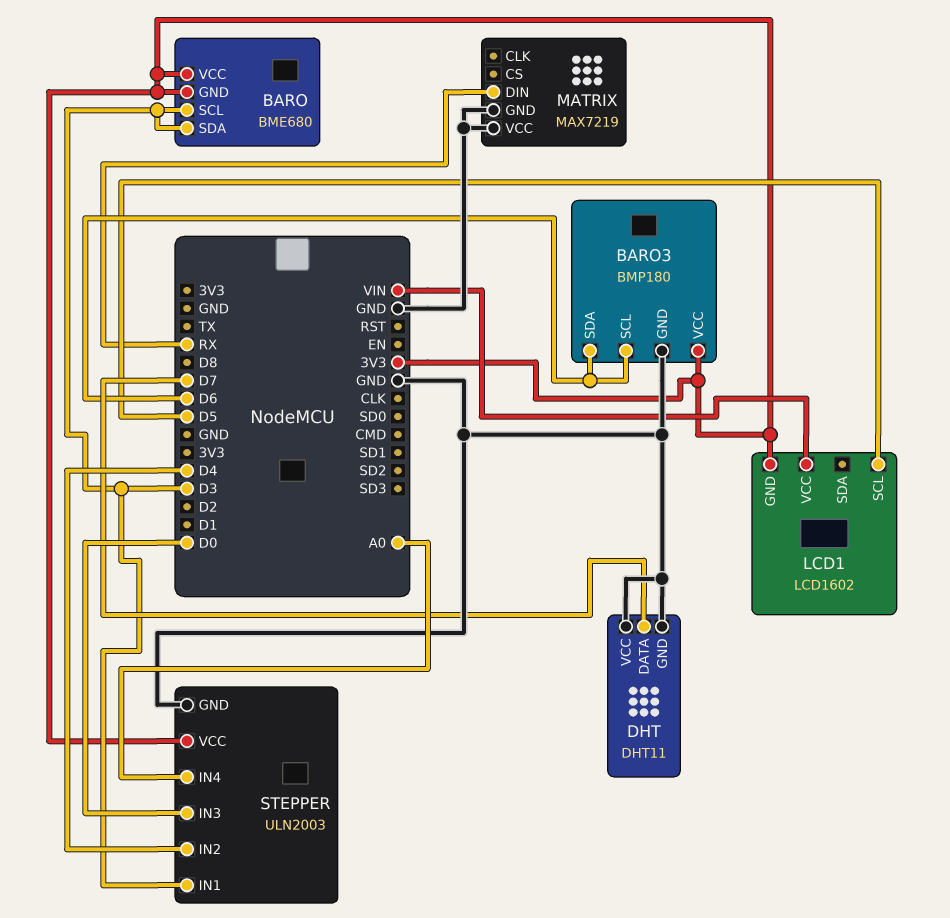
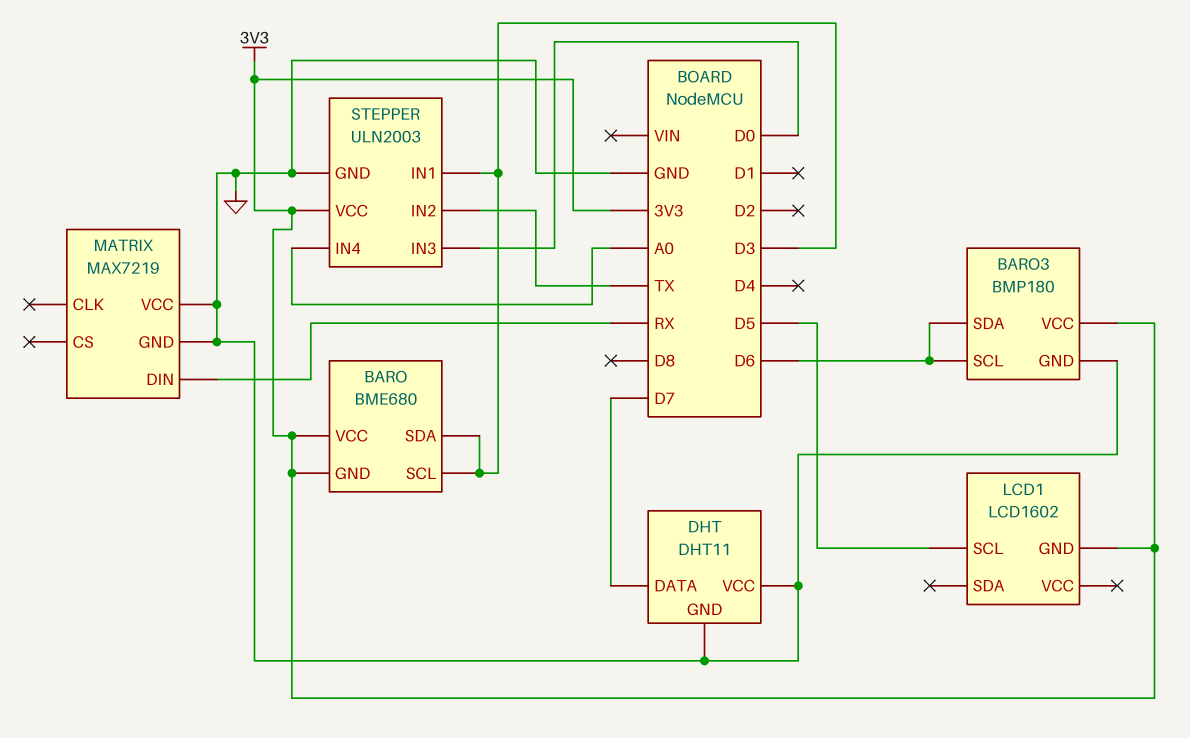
LCD1 pin VCC: VIN -> none
STEPPER pin IN2: D4 -> TX

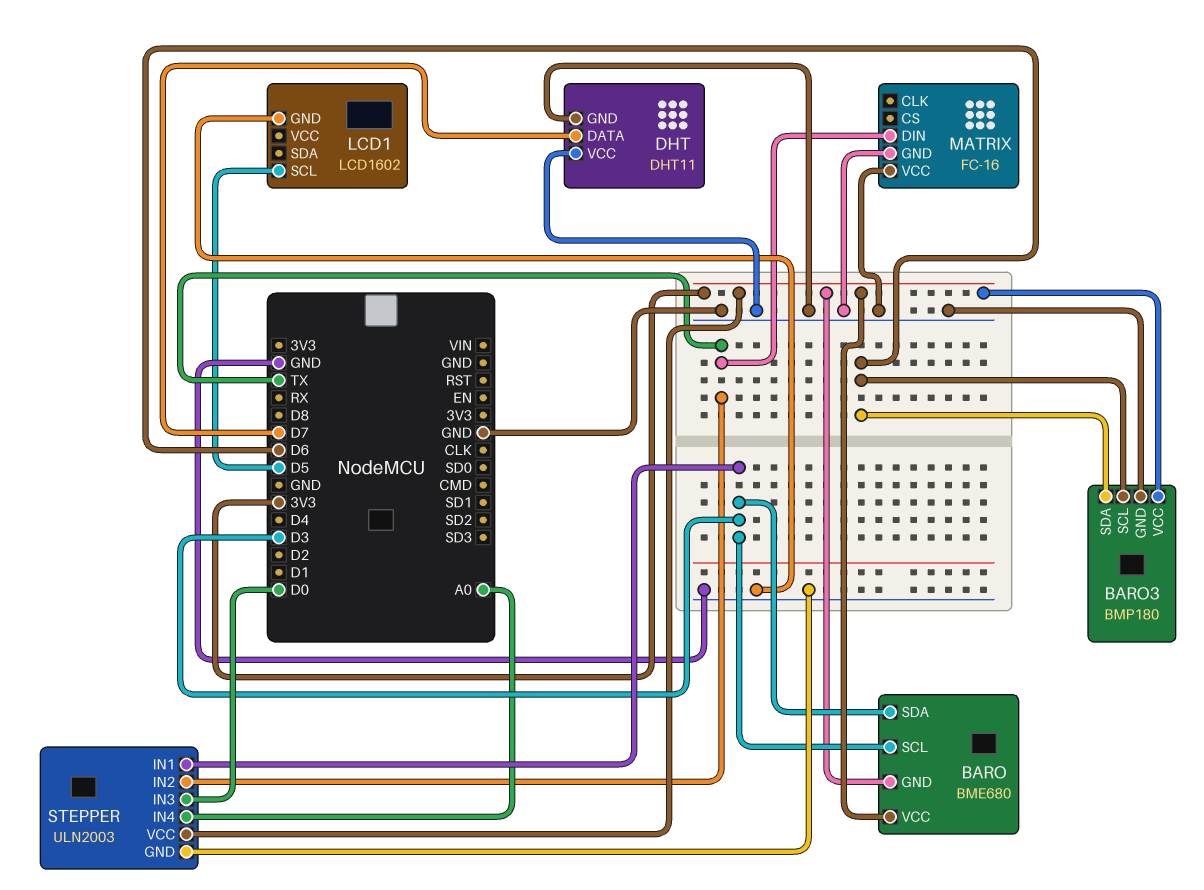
LCD1 pin GND: 3V3 -> GND
MATRIX: MAX7219 -> FC-16
MATRIX pin DIN: RX -> TX

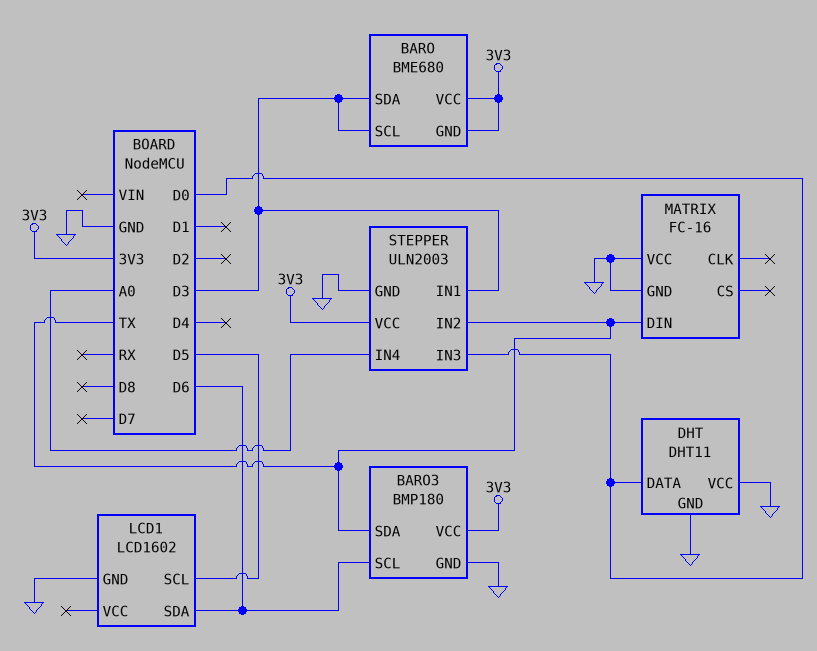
BARO3 pin SDA: D6 -> TX
DHT pin DATA: D7 -> D0
LCD1 pin SDA: none -> D6

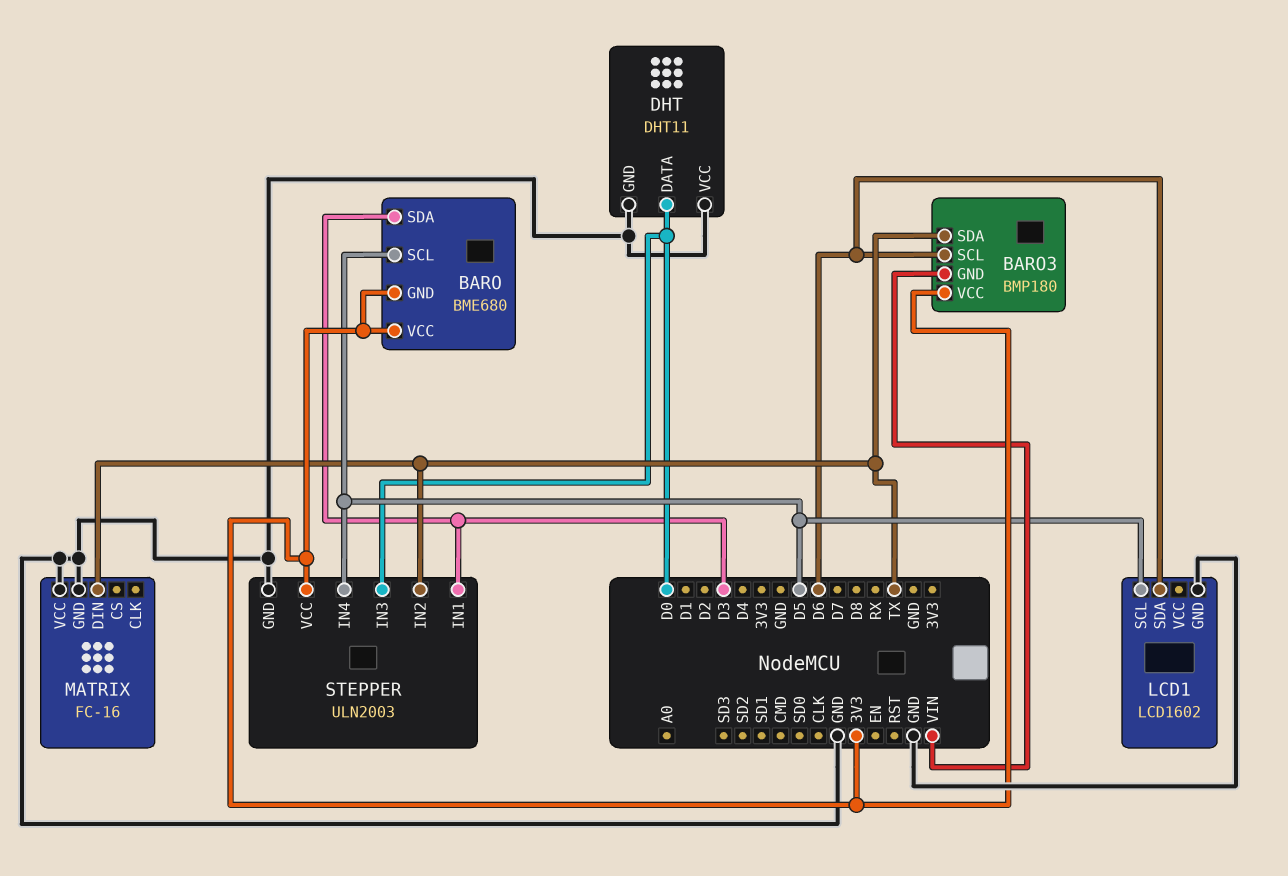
BARO pin SCL: D3 -> D5
BARO3 pin GND: GND -> VIN
STEPPER pin IN4: A0 -> D5

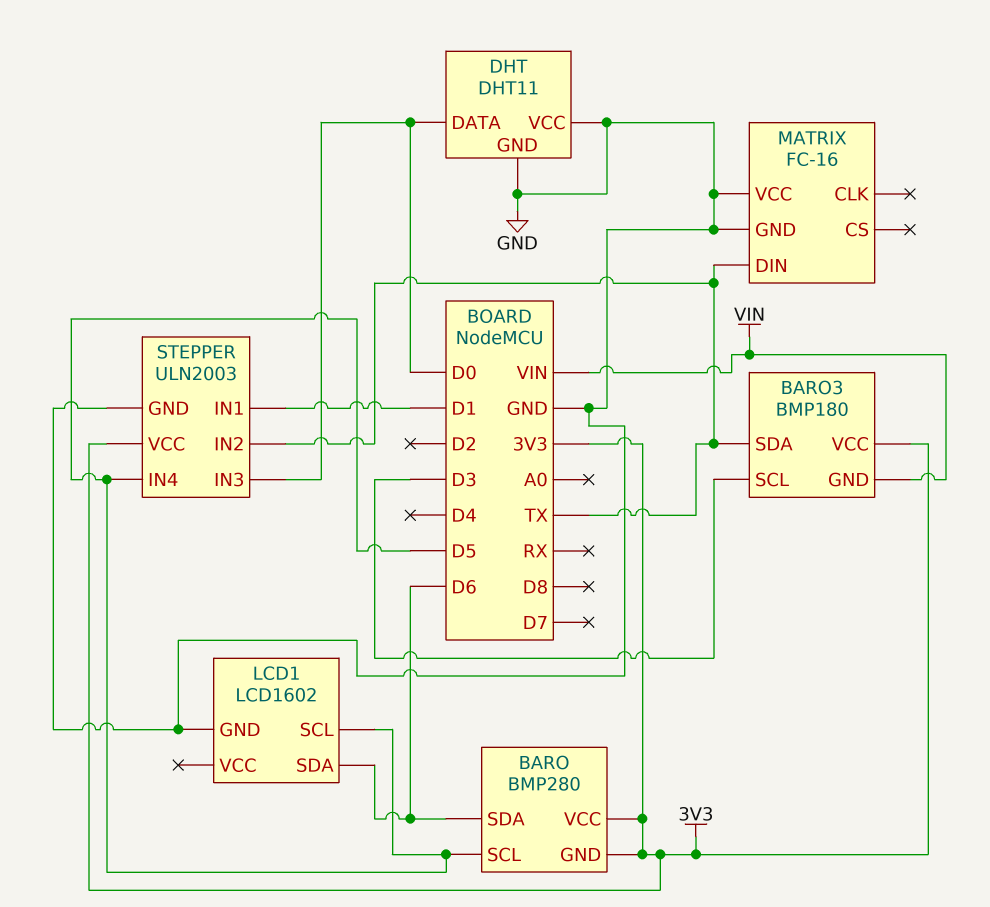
BARO: BME680 -> BMP280
BARO pin SDA: D3 -> D6
BARO3 pin SCL: D6 -> D3
STEPPER pin IN1: D3 -> D1

